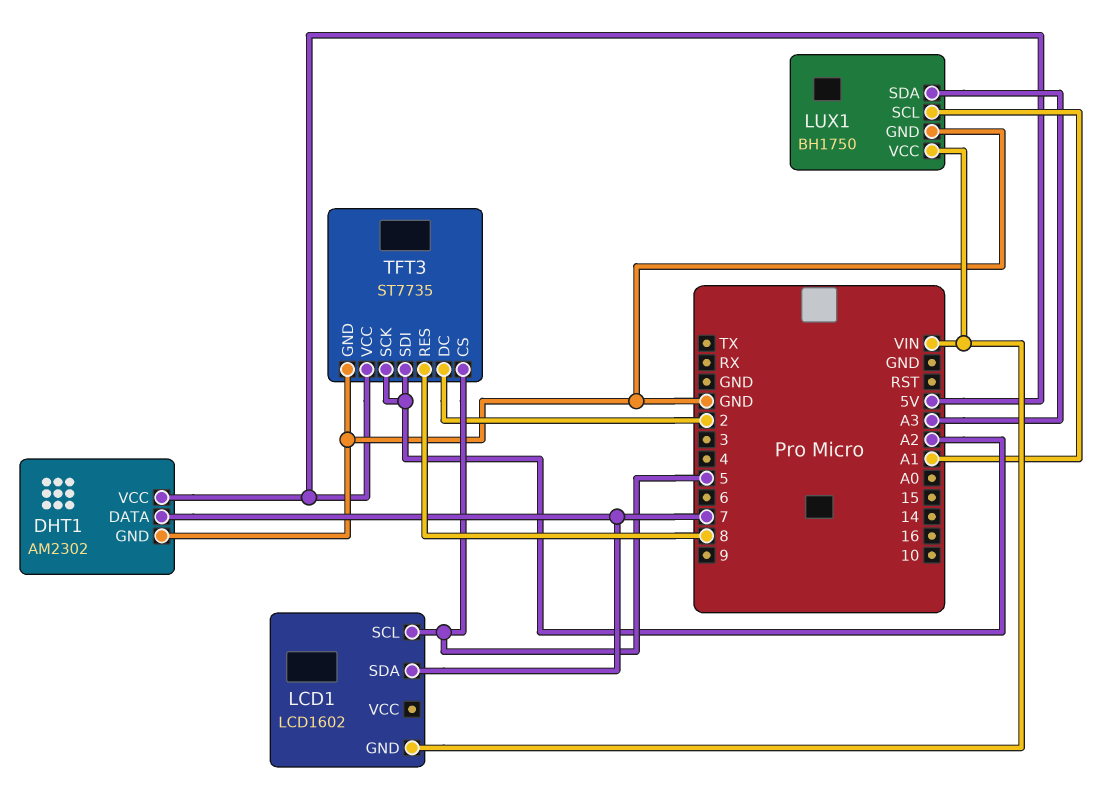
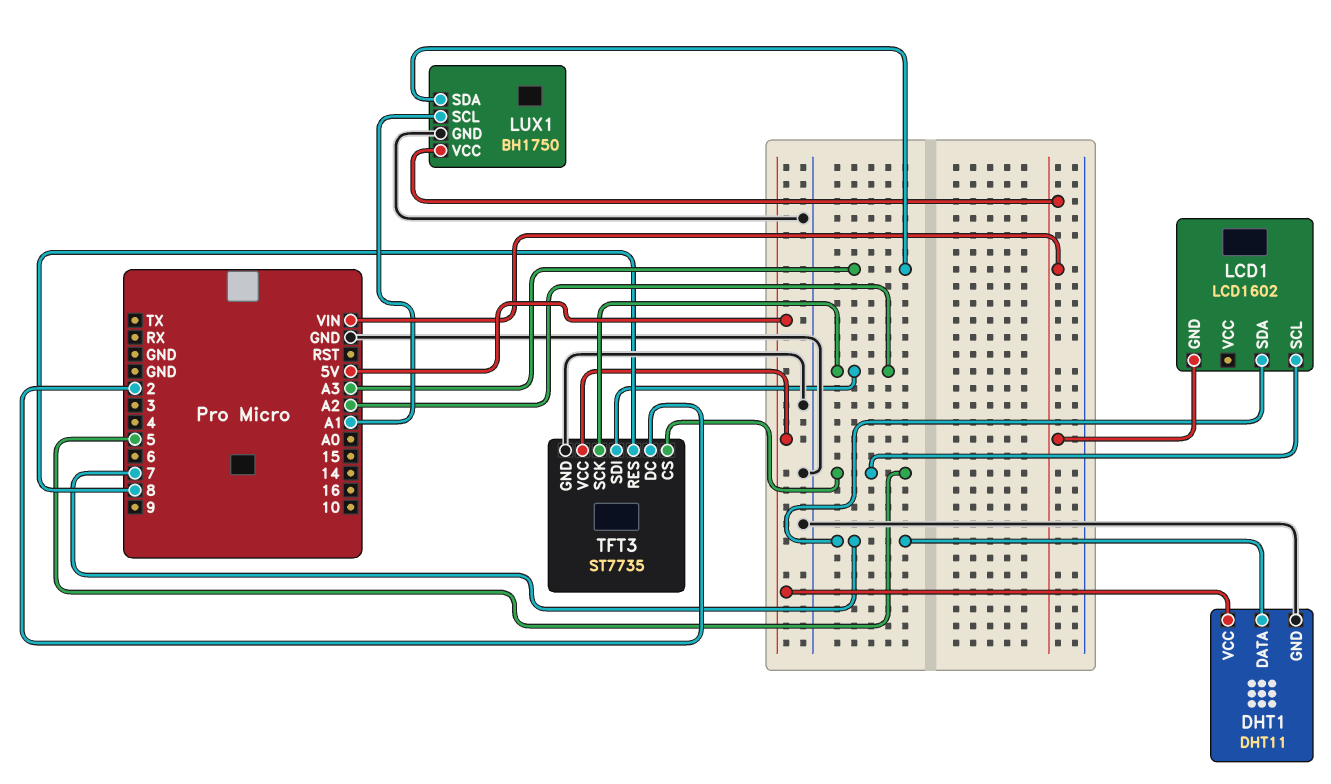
DHT1: AM2302 -> DHT11

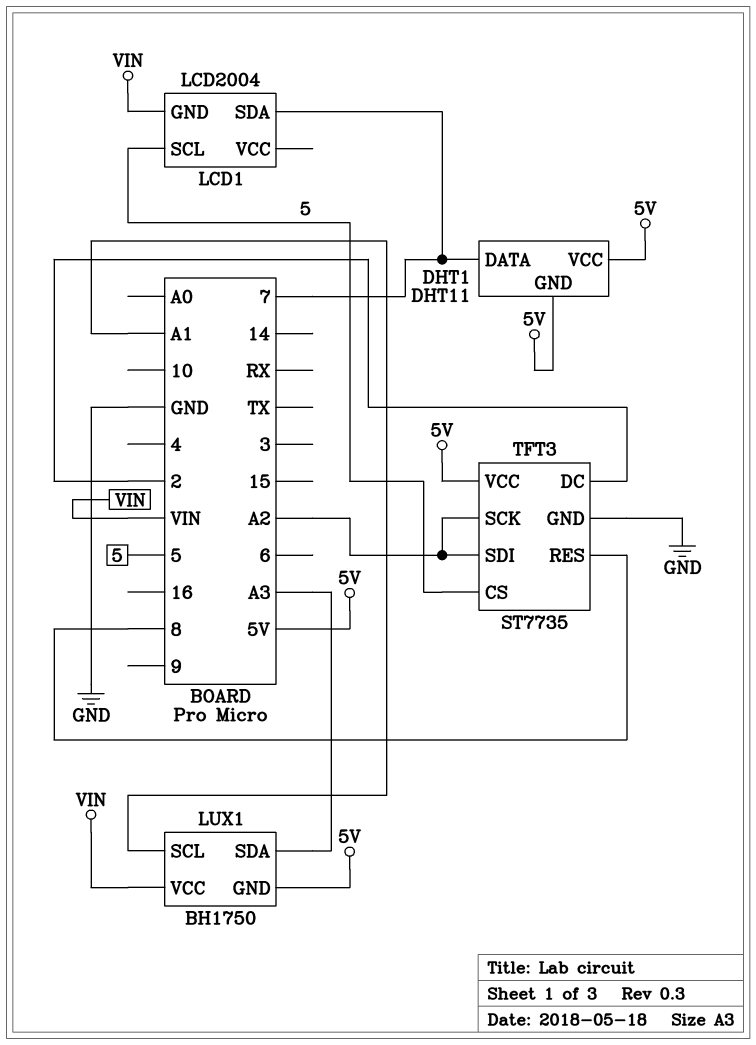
DHT1 pin GND: GND -> 5V
LCD1: LCD1602 -> LCD2004
LUX1 pin GND: GND -> 5V

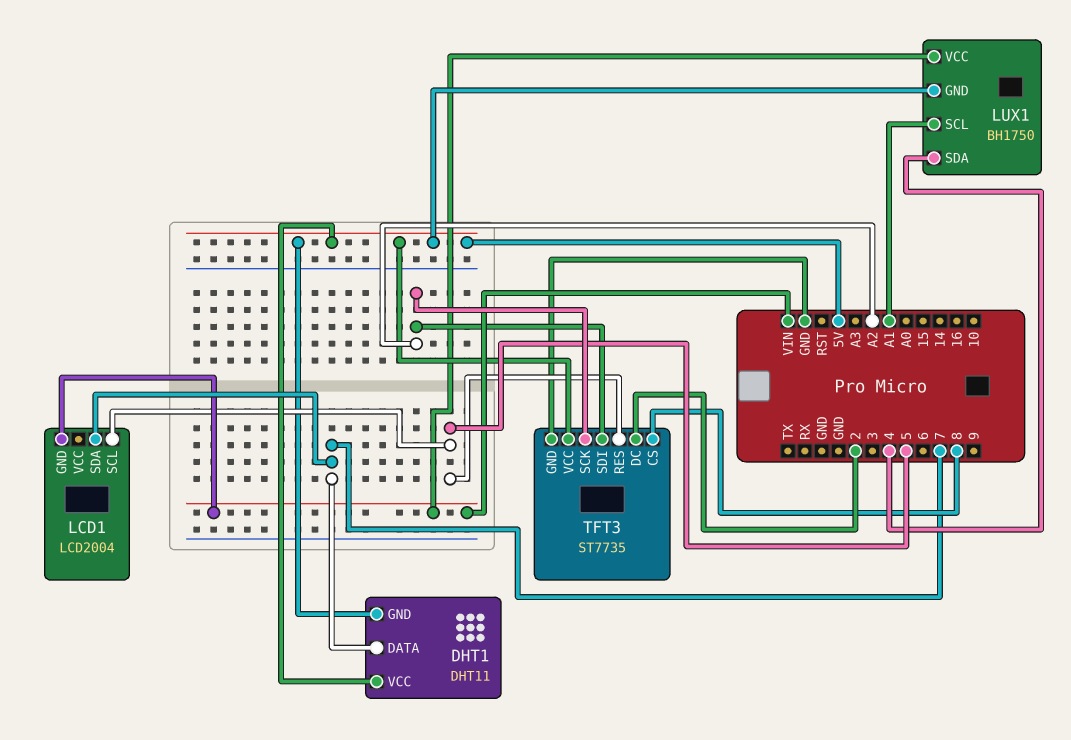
LUX1 pin SDA: A3 -> 4
TFT3 pin CS: 5 -> 8
TFT3 pin RES: 8 -> 5

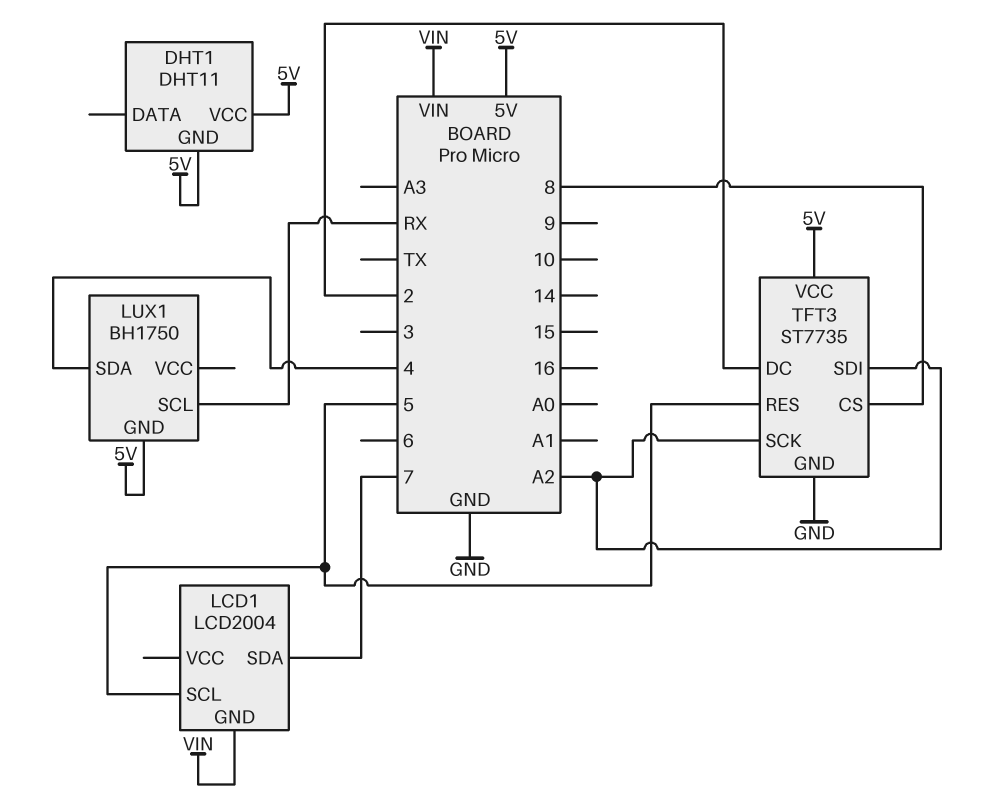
DHT1 pin DATA: 7 -> none
LUX1 pin SCL: A1 -> RX
LUX1 pin VCC: VIN -> none

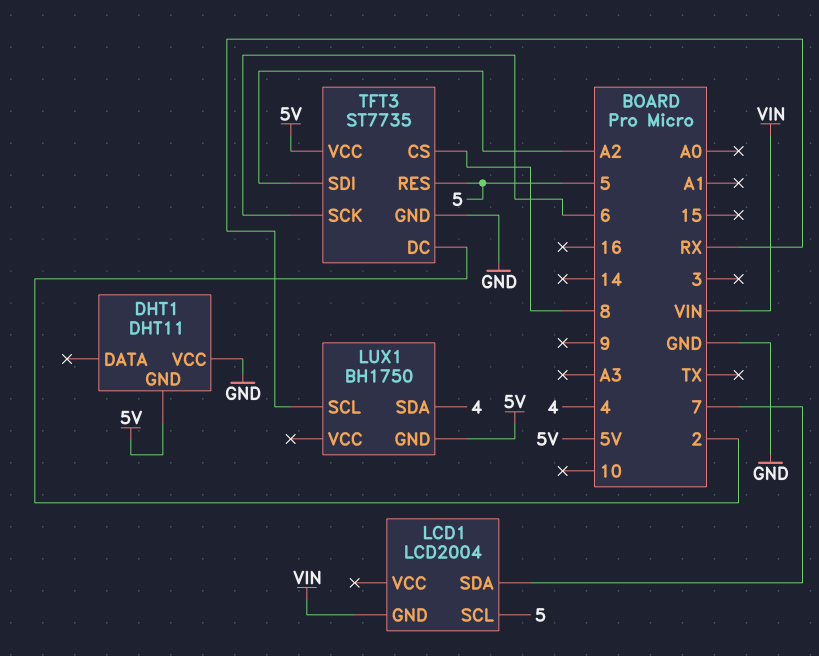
DHT1 pin VCC: 5V -> GND
TFT3 pin SCK: A2 -> 6

